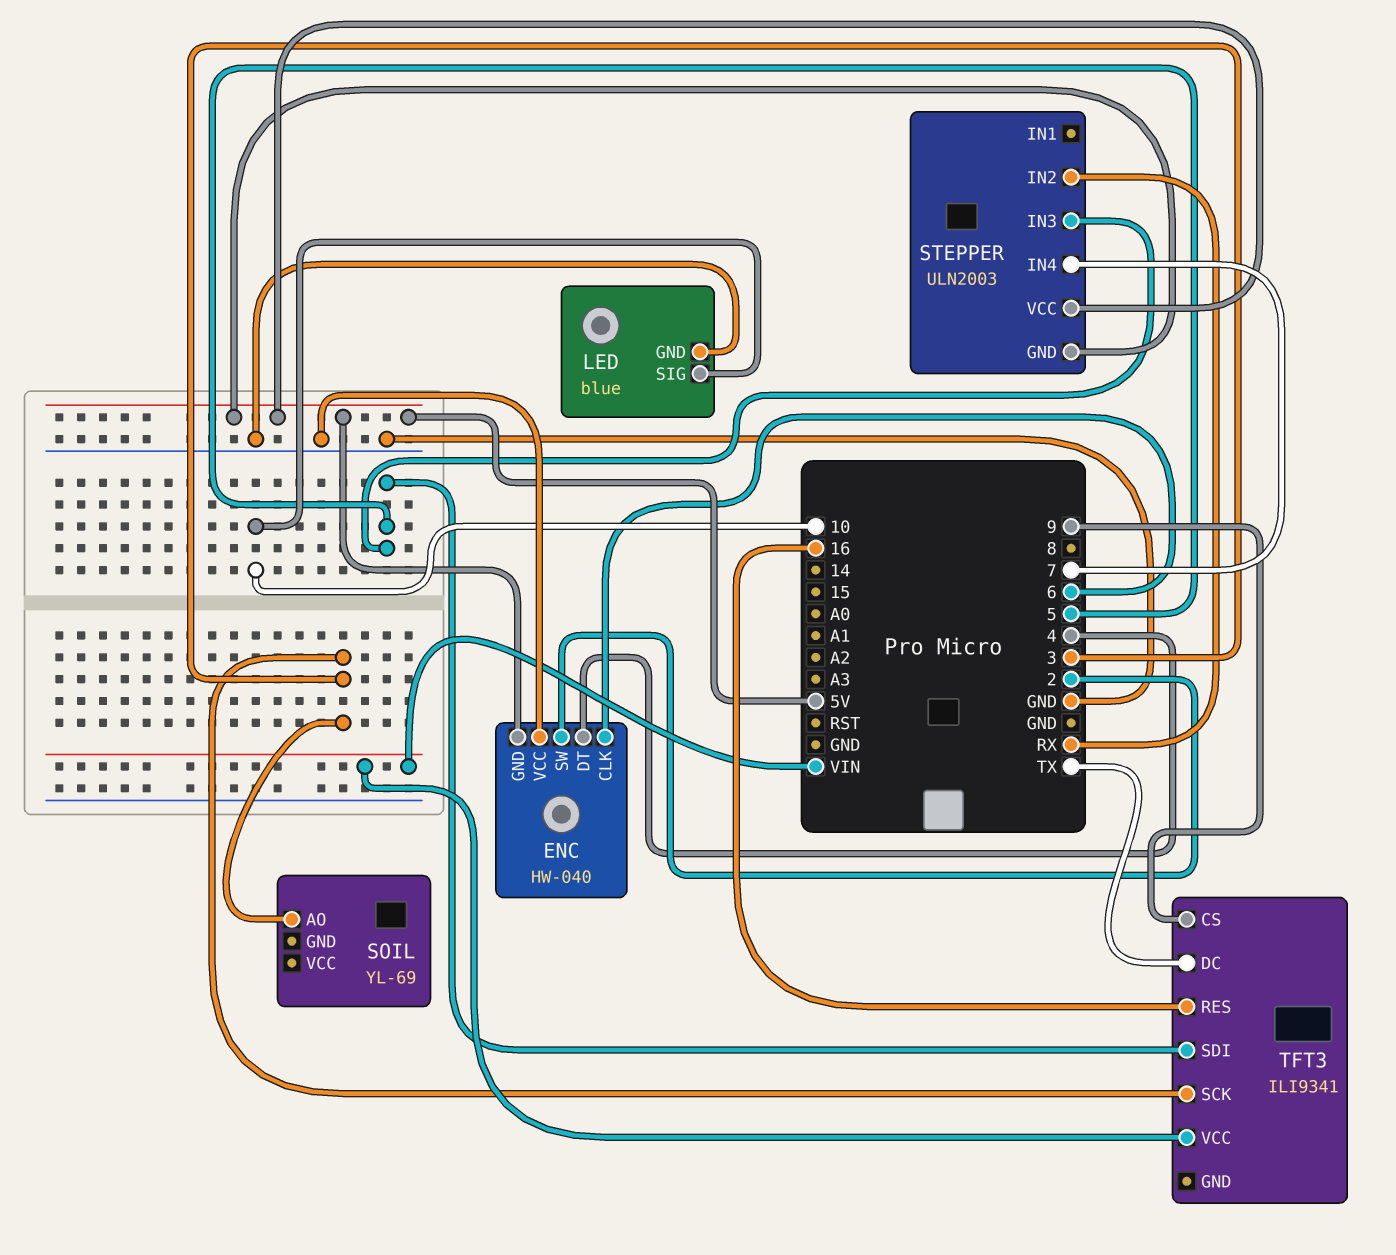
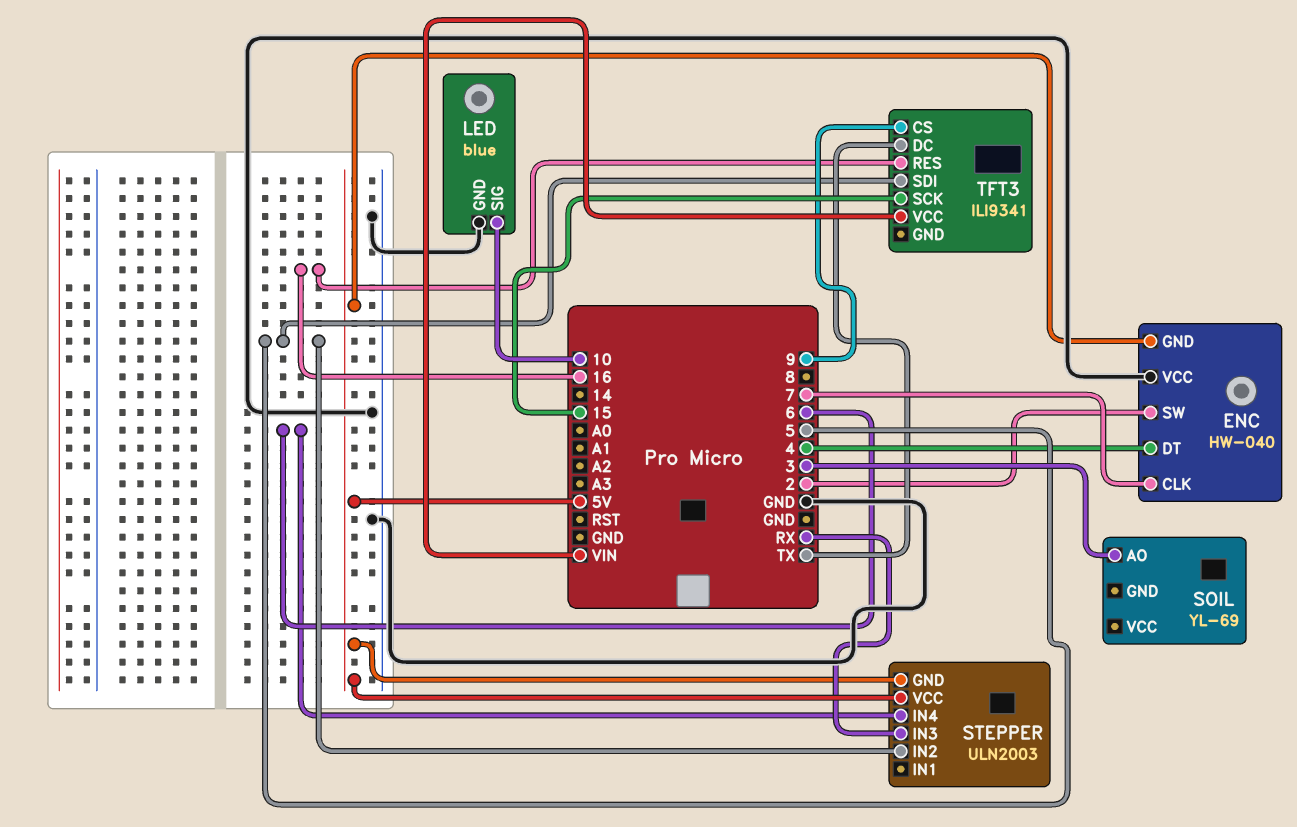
ENC pin CLK: 6 -> 7
STEPPER pin IN2: RX -> 5
STEPPER pin IN3: 5 -> RX
STEPPER pin IN4: 7 -> 6
TFT3 pin SCK: 3 -> 15

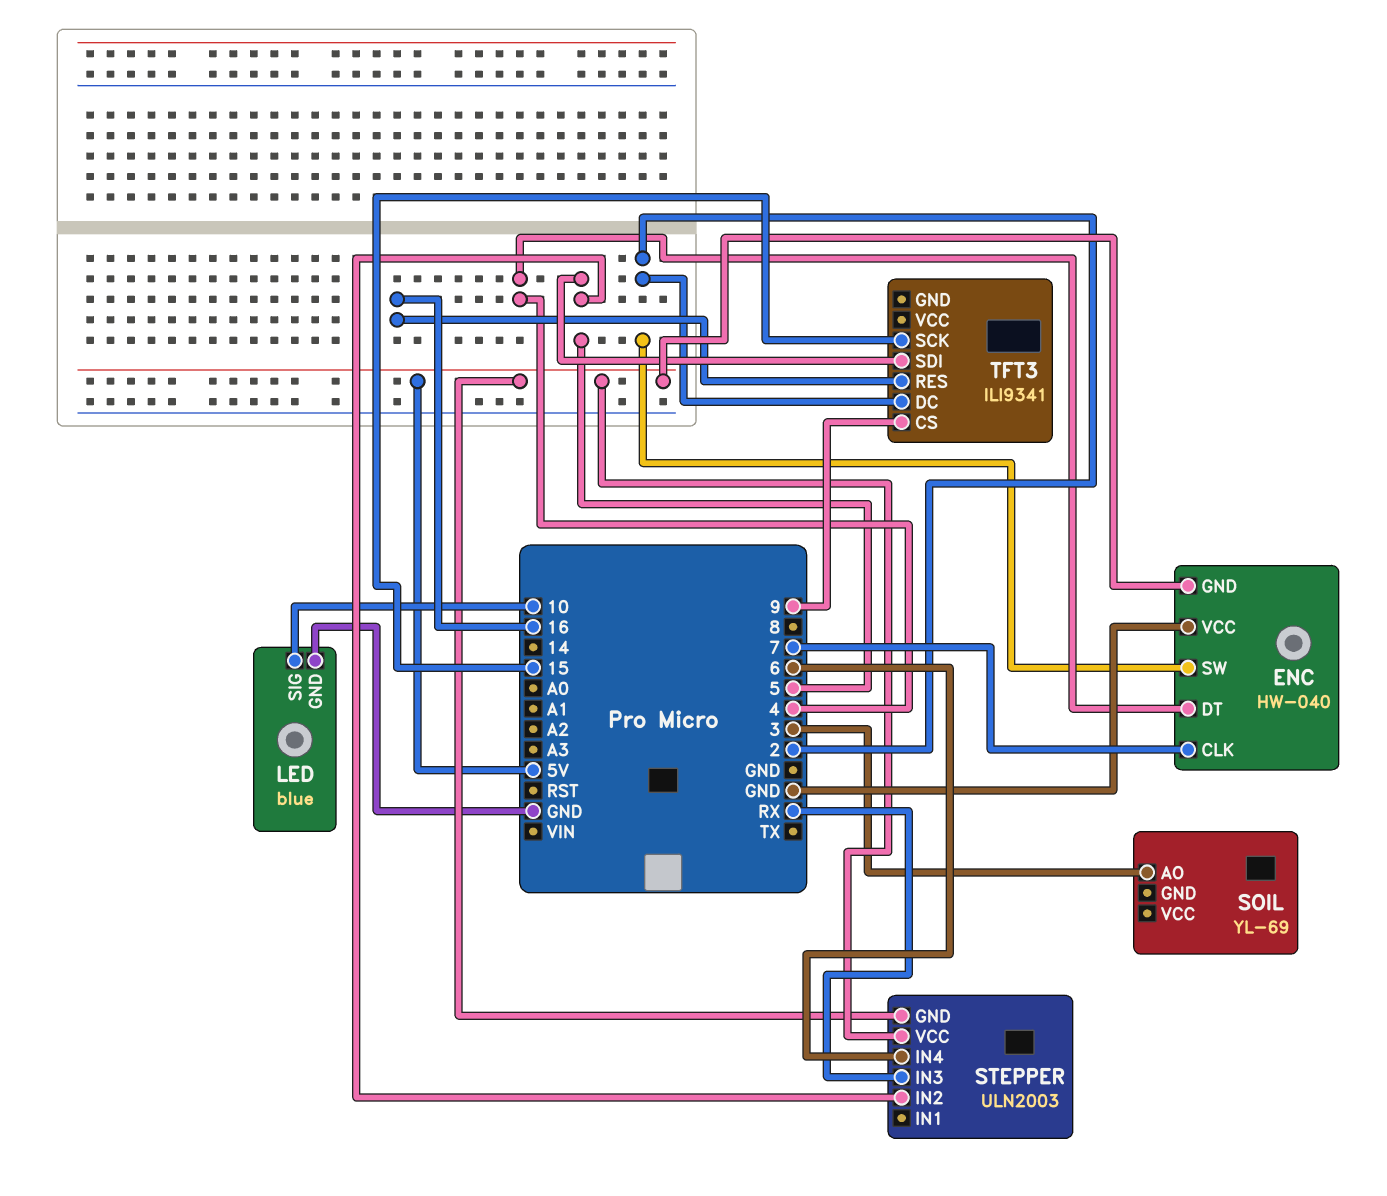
TFT3 pin DC: TX -> 2
TFT3 pin VCC: VIN -> none

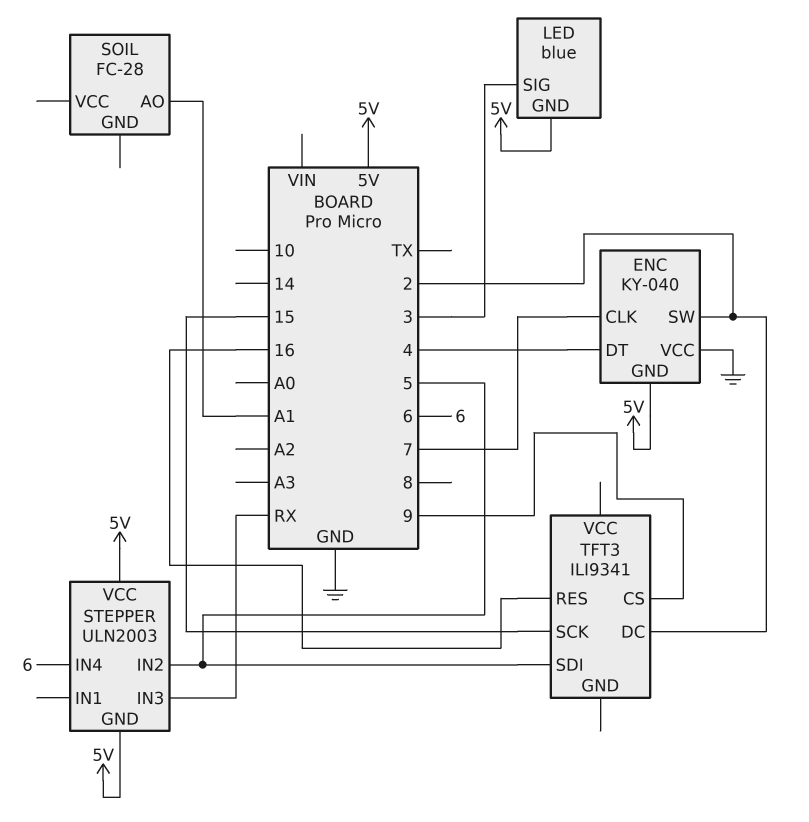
ENC: HW-040 -> KY-040
LED pin GND: GND -> 5V
LED pin SIG: 10 -> 3
SOIL: YL-69 -> FC-28
SOIL pin AO: 3 -> A1

